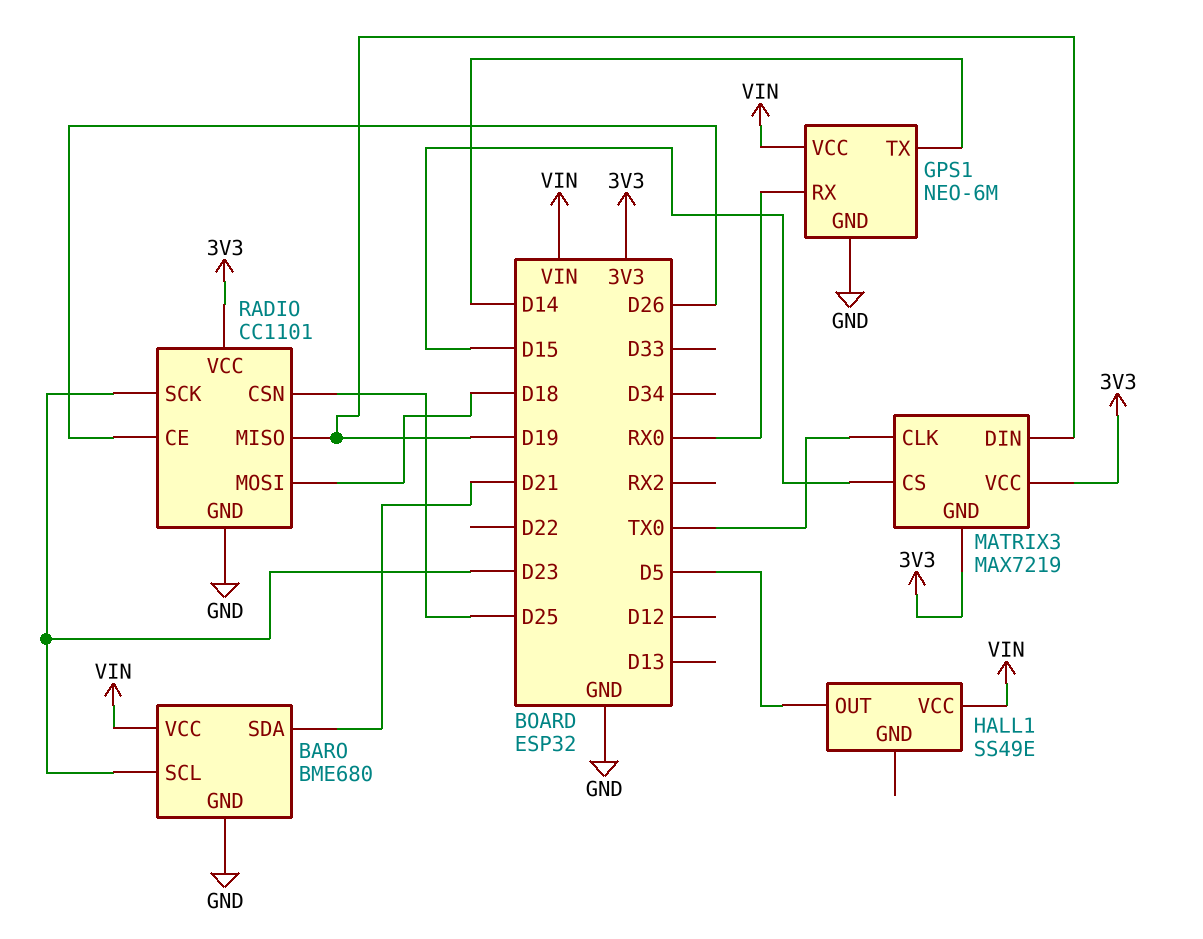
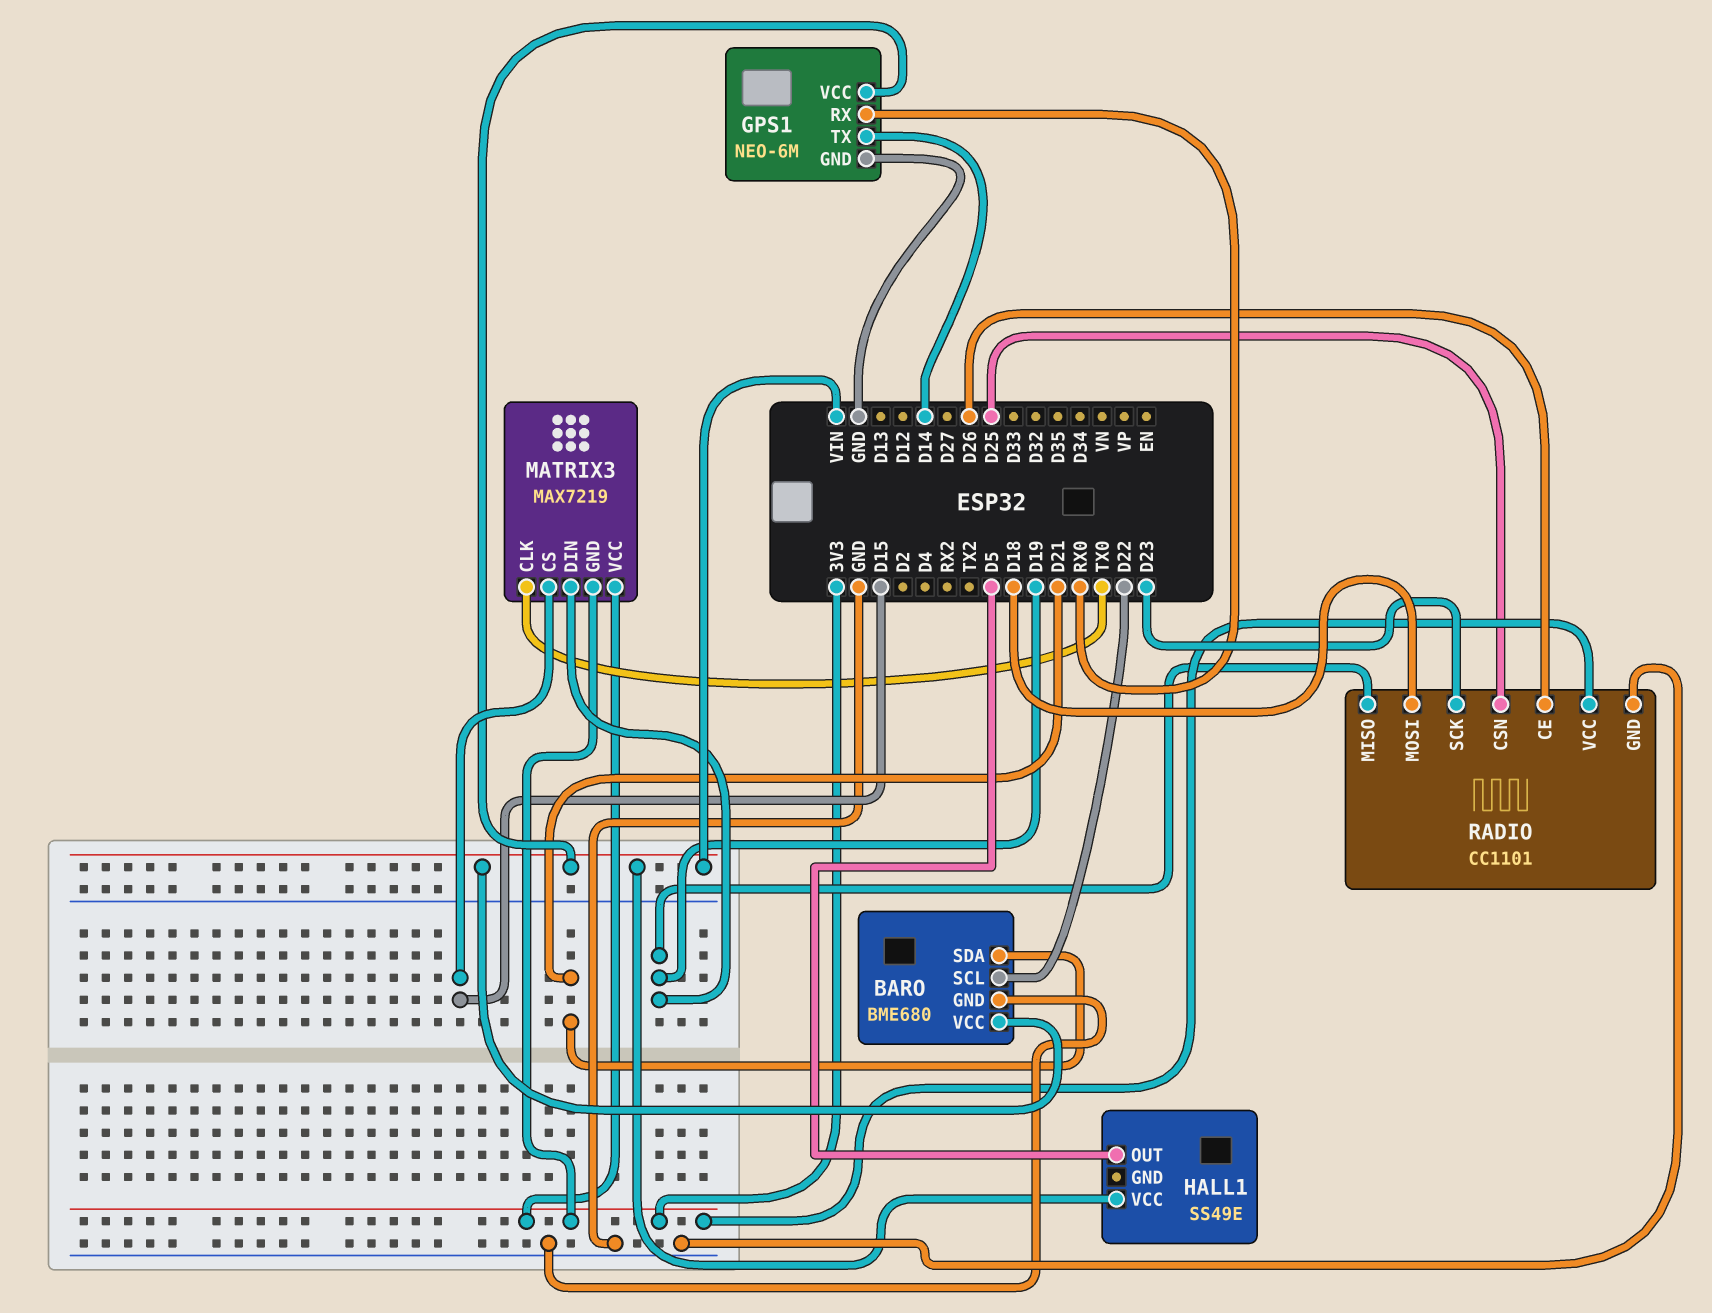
BARO pin SCL: D23 -> D22

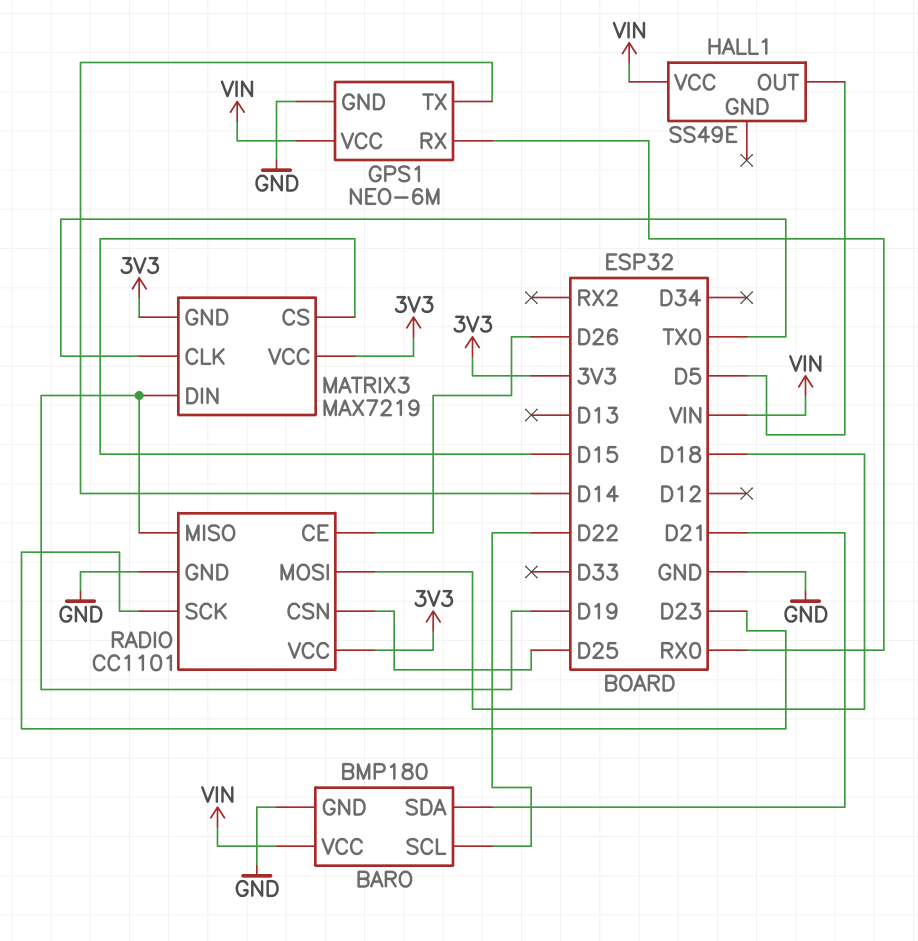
BARO: BME680 -> BMP180

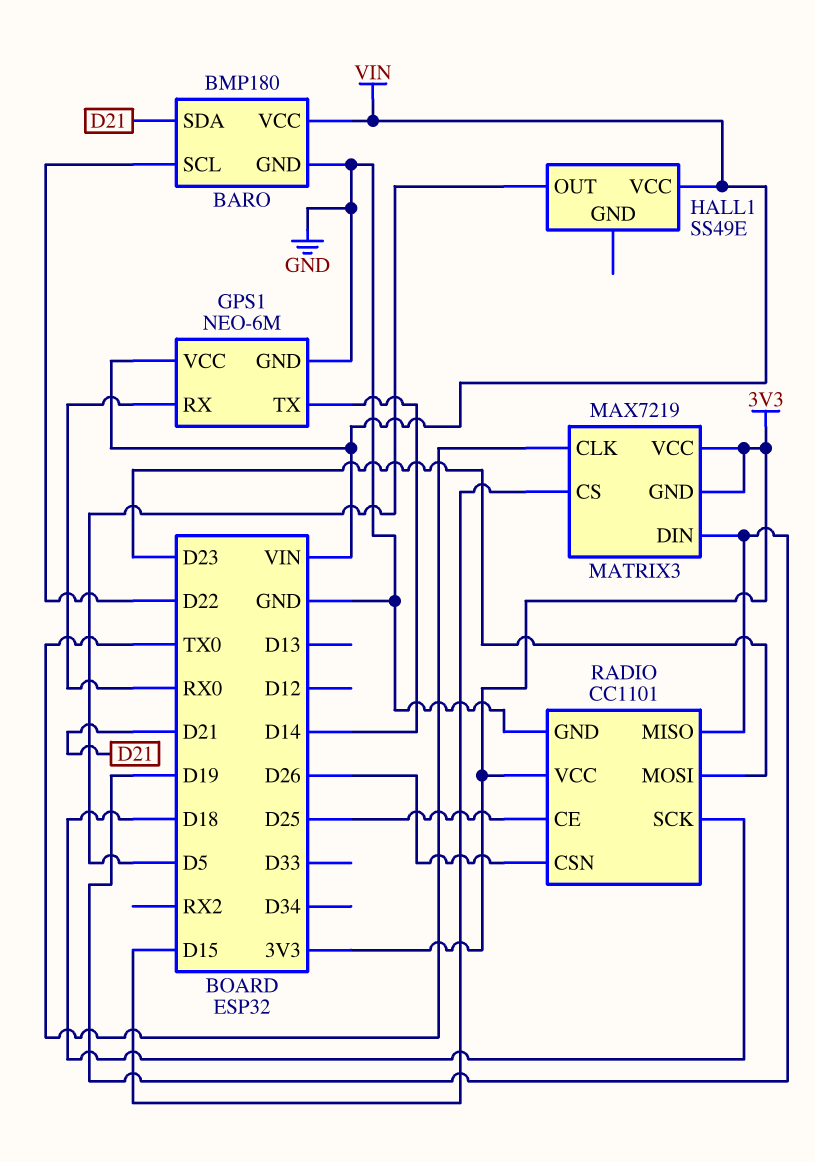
RADIO pin CE: D26 -> D25
RADIO pin CSN: D25 -> D26
RADIO pin MOSI: D18 -> D23
RADIO pin SCK: D23 -> D18

